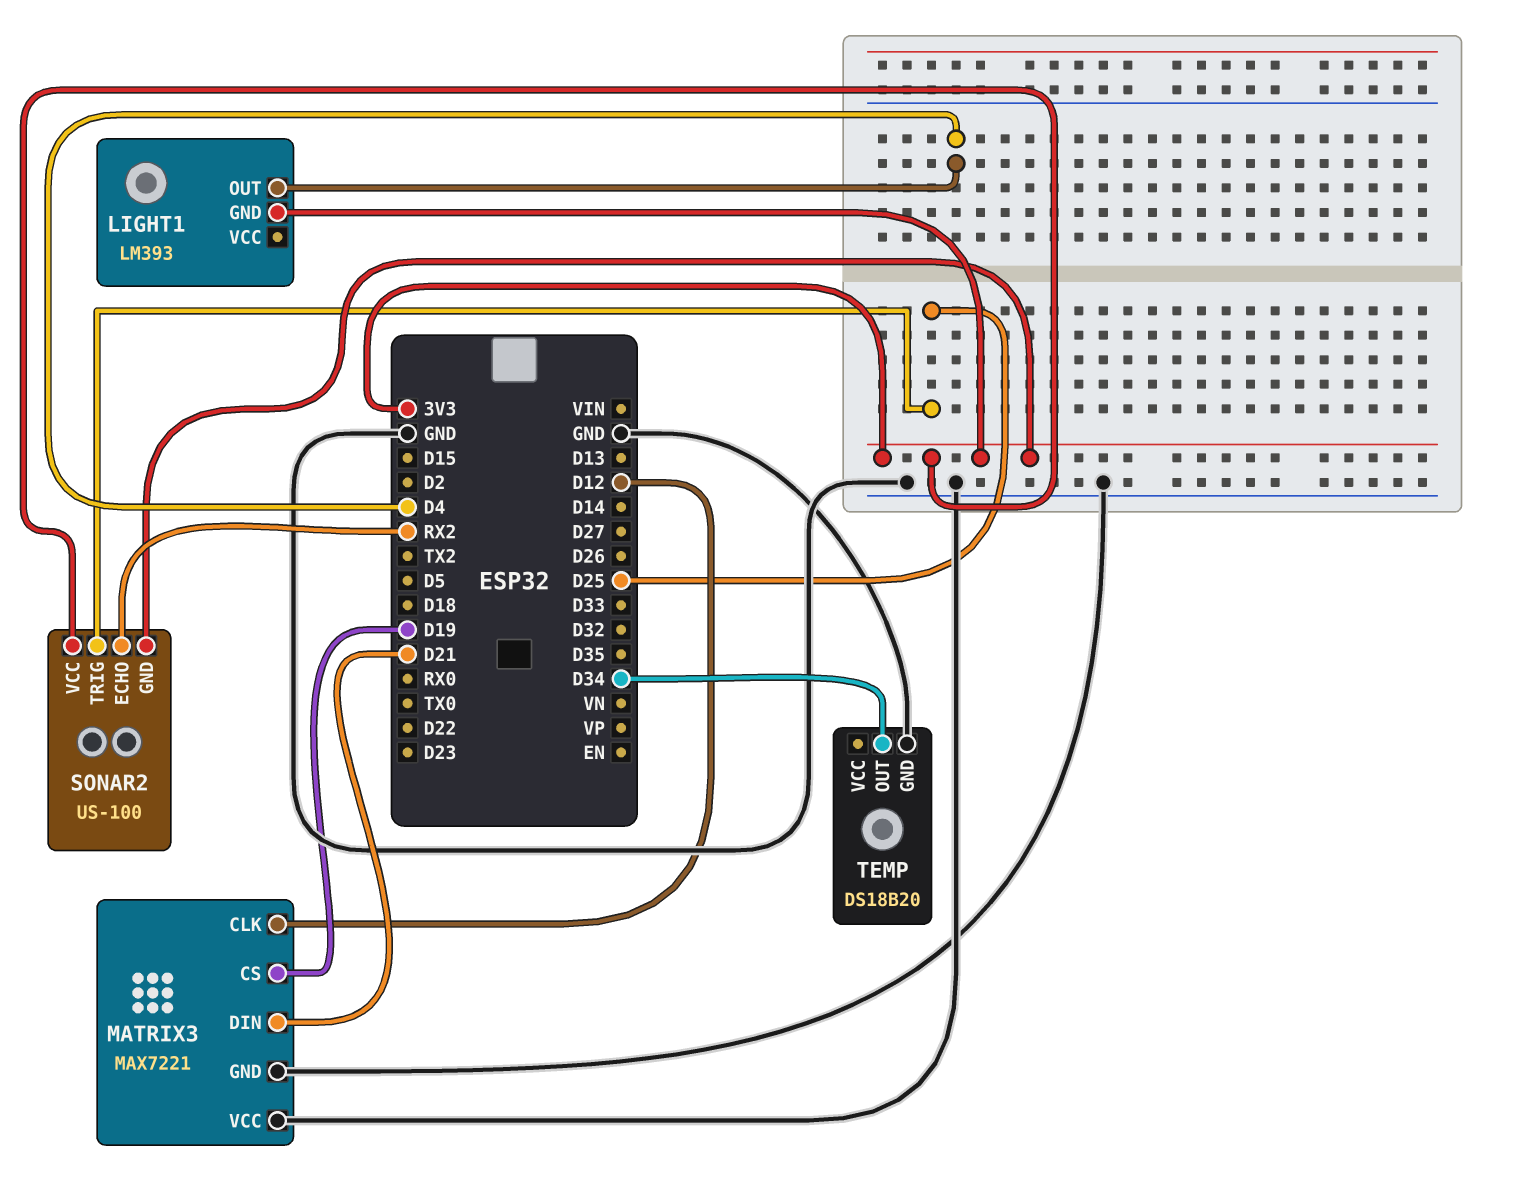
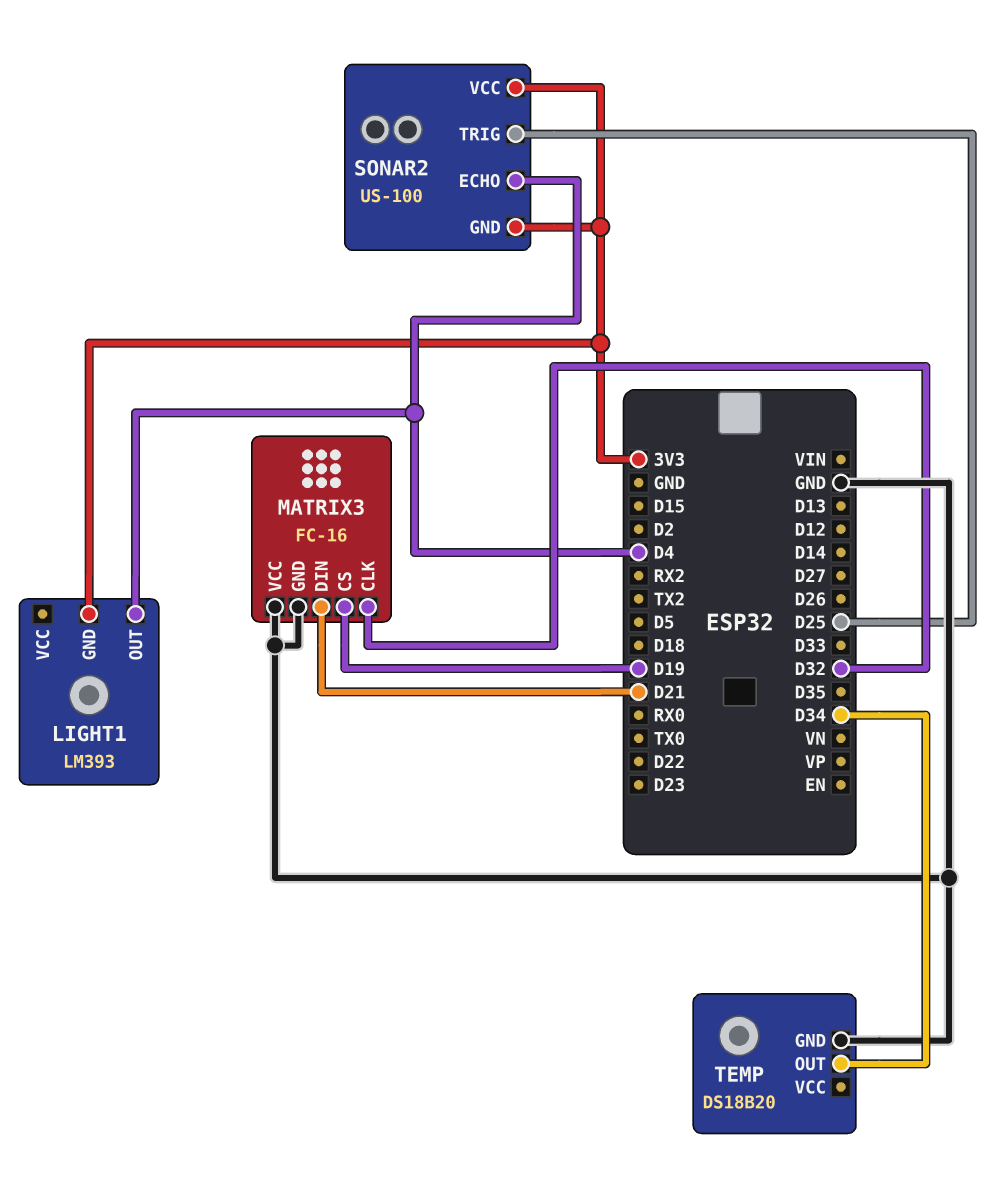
MATRIX3: MAX7221 -> FC-16
MATRIX3 pin CLK: D12 -> D32
SONAR2 pin ECHO: RX2 -> D4

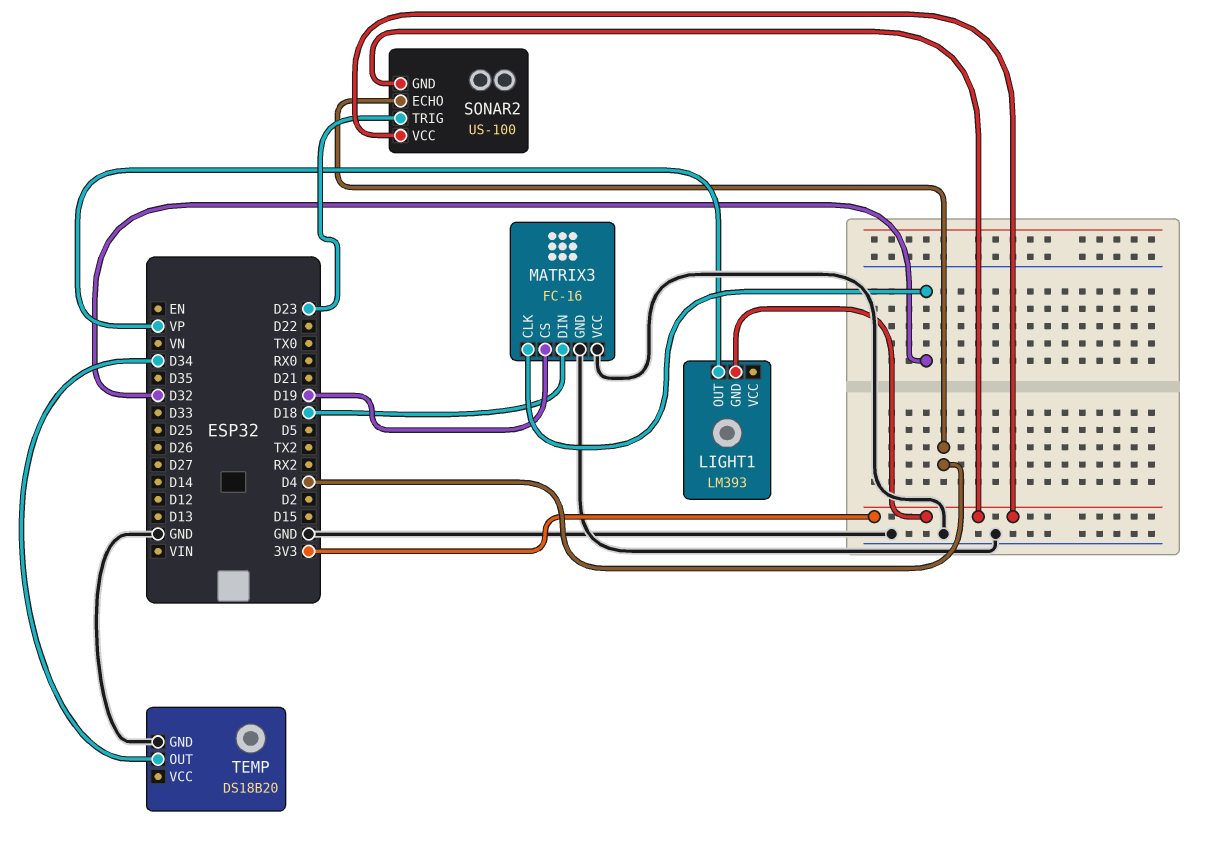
LIGHT1 pin OUT: D4 -> VP
MATRIX3 pin DIN: D21 -> D18
SONAR2 pin TRIG: D25 -> D23

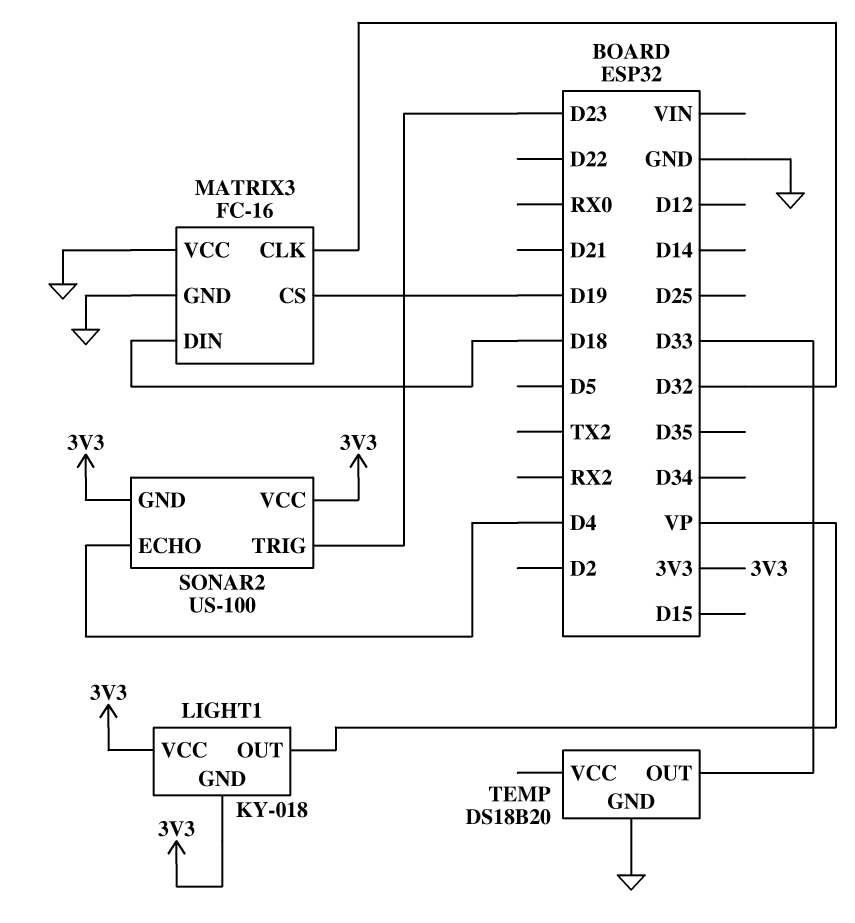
LIGHT1: LM393 -> KY-018
LIGHT1 pin VCC: none -> 3V3
TEMP pin OUT: D34 -> D33

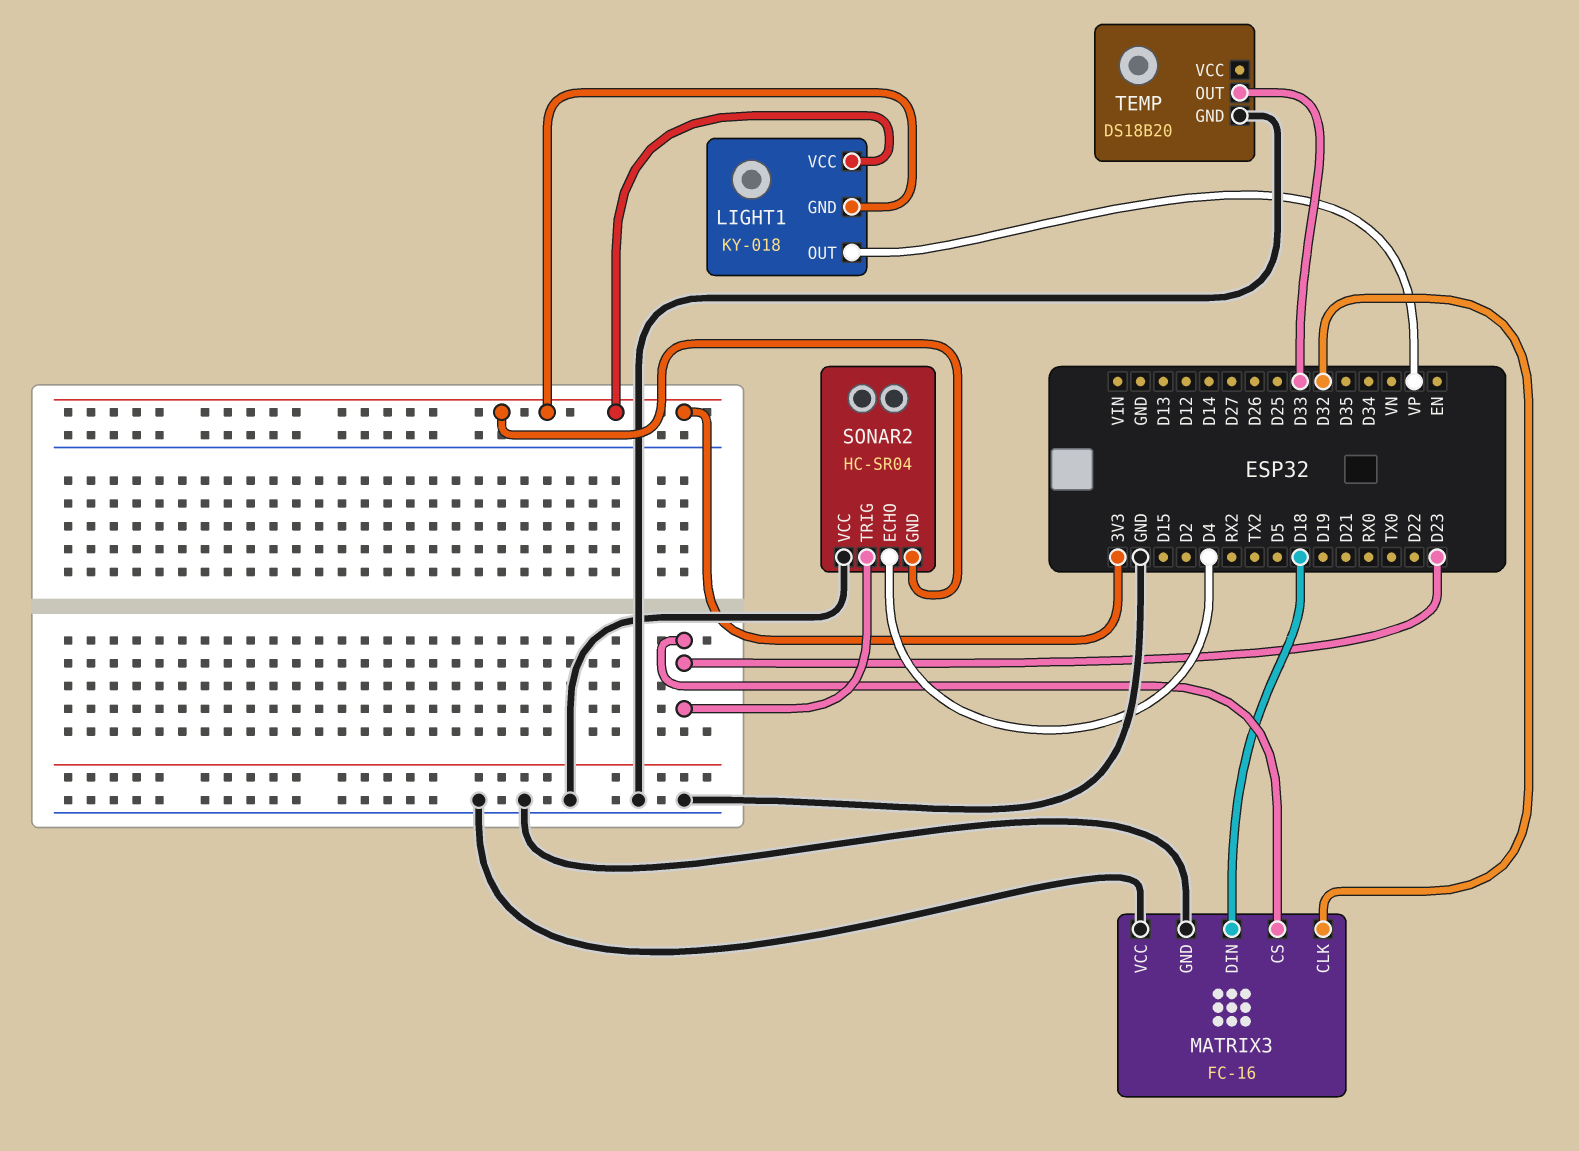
MATRIX3 pin CS: D19 -> D23
SONAR2: US-100 -> HC-SR04
SONAR2 pin VCC: 3V3 -> GND

